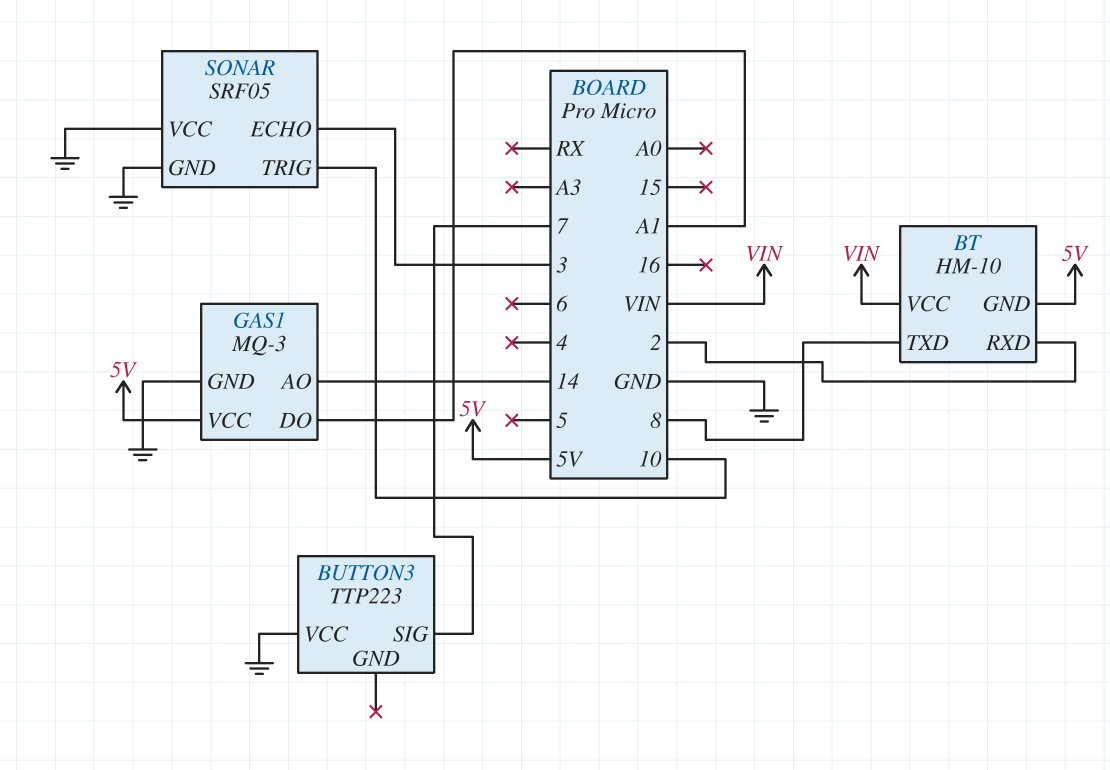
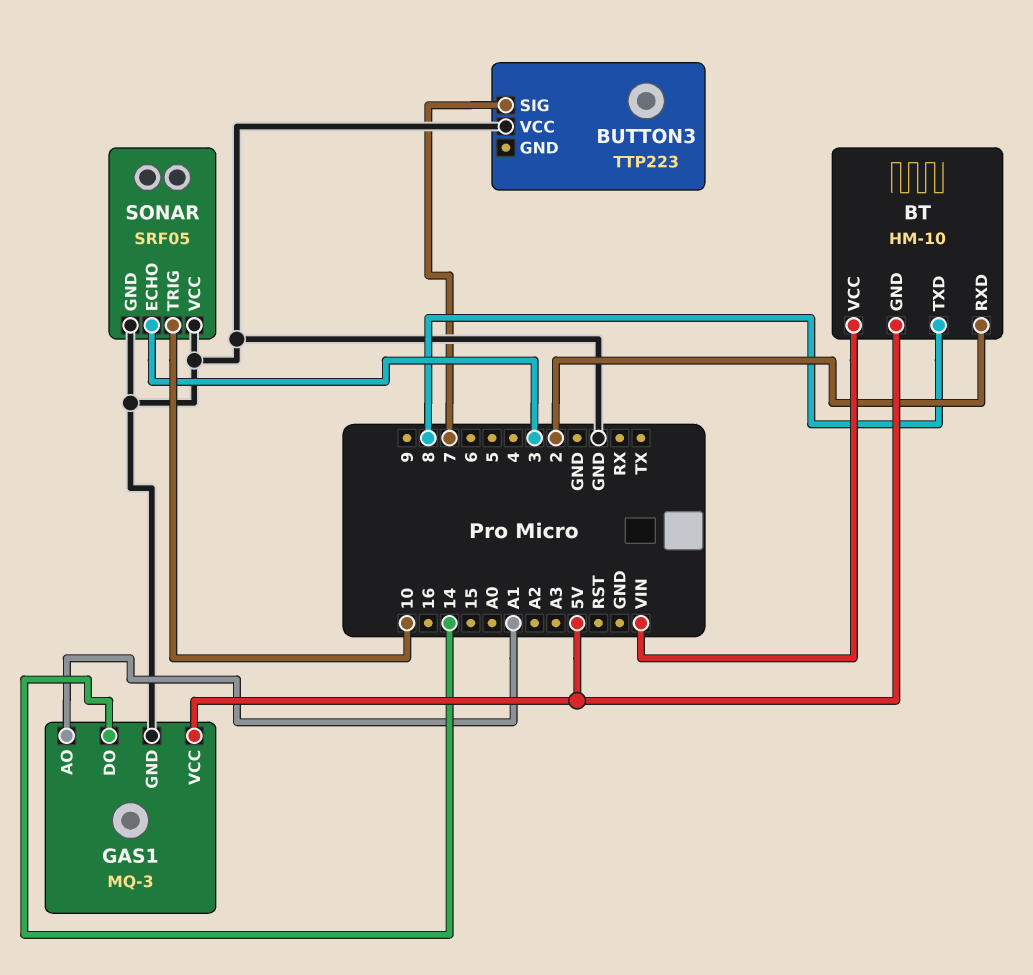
GAS1 pin AO: 14 -> A1
GAS1 pin DO: A1 -> 14

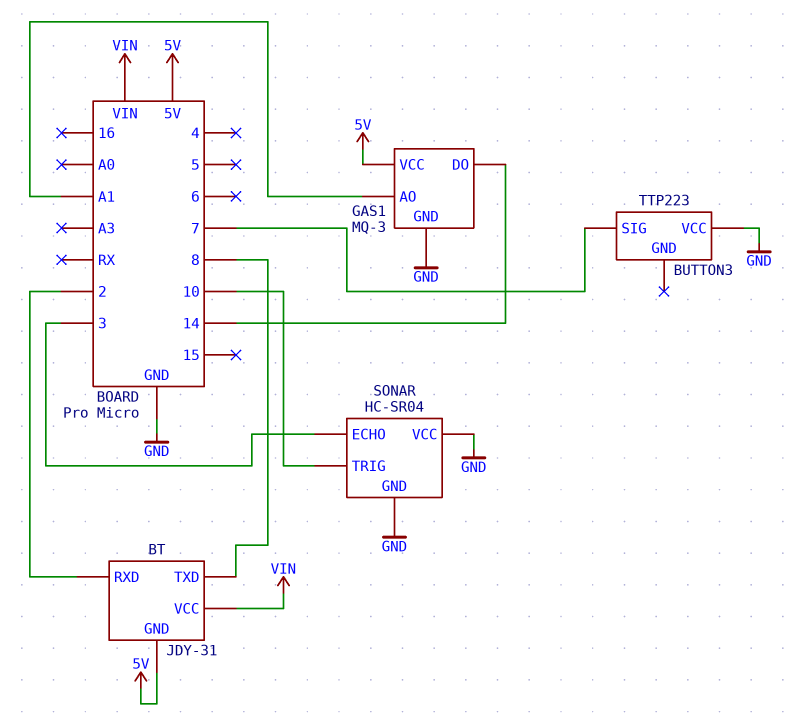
BT: HM-10 -> JDY-31
SONAR: SRF05 -> HC-SR04

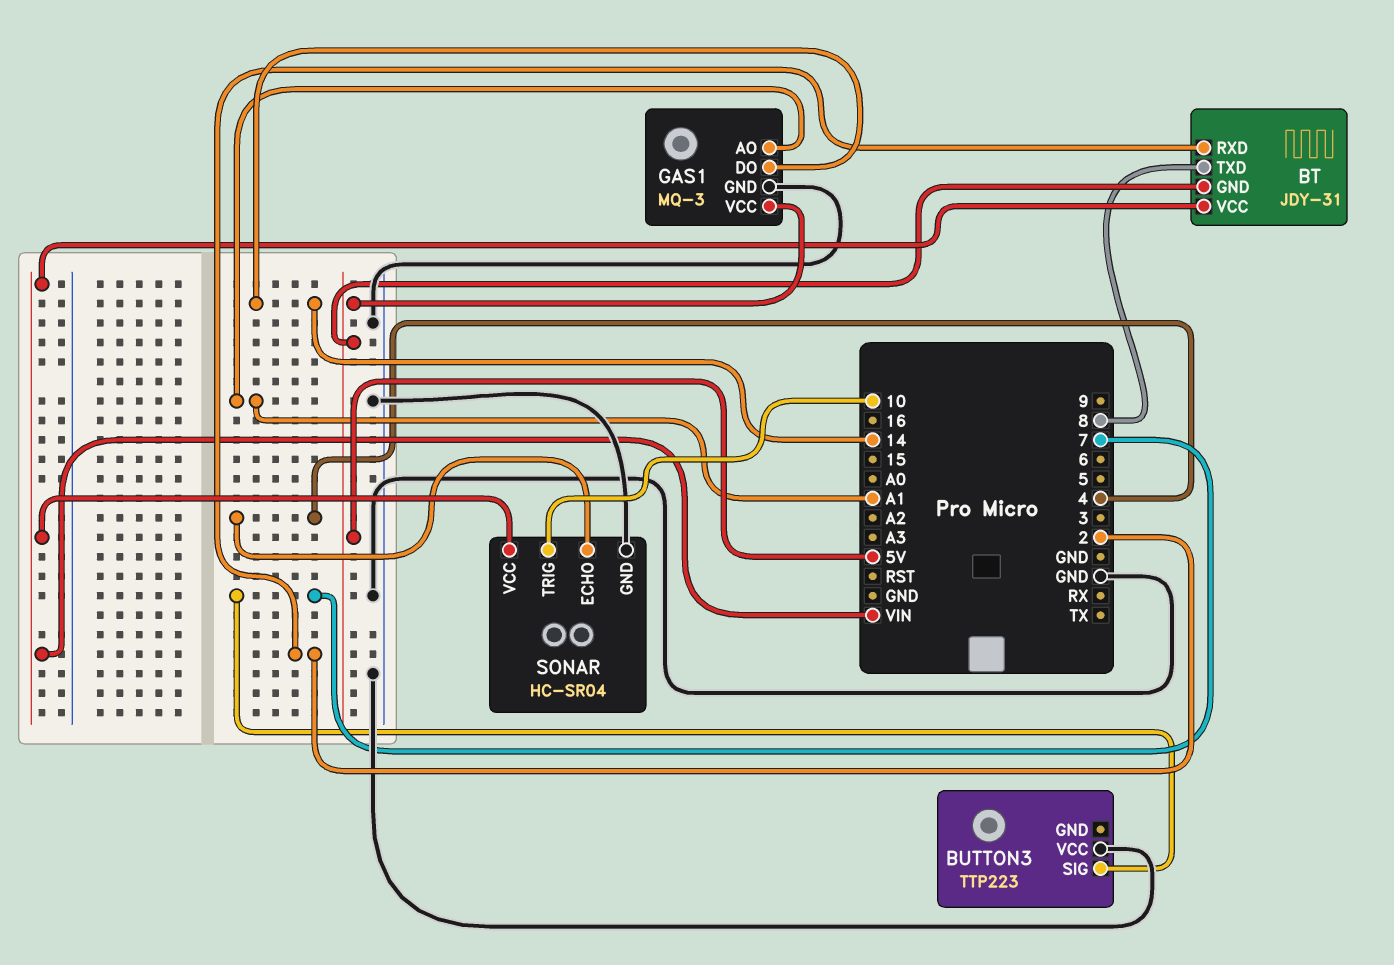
SONAR pin ECHO: 3 -> 4
SONAR pin VCC: GND -> VIN

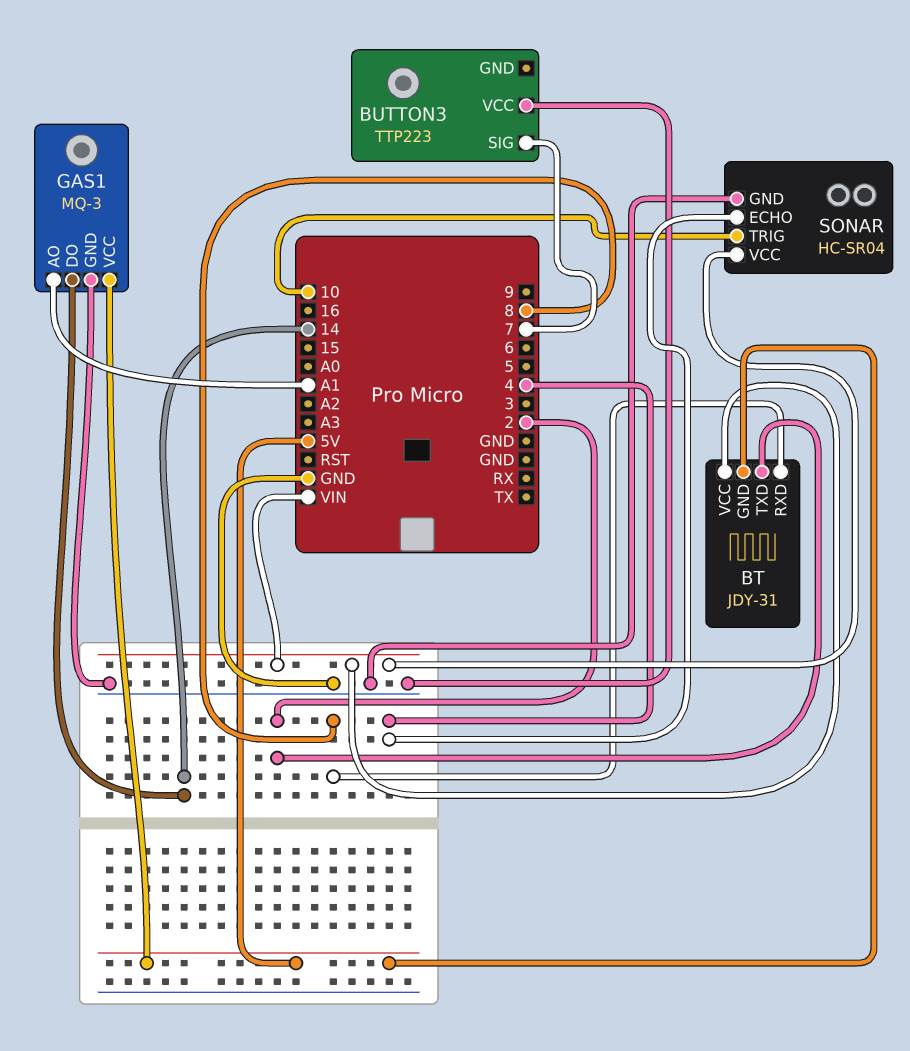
BT pin RXD: 2 -> 8
BT pin TXD: 8 -> 2

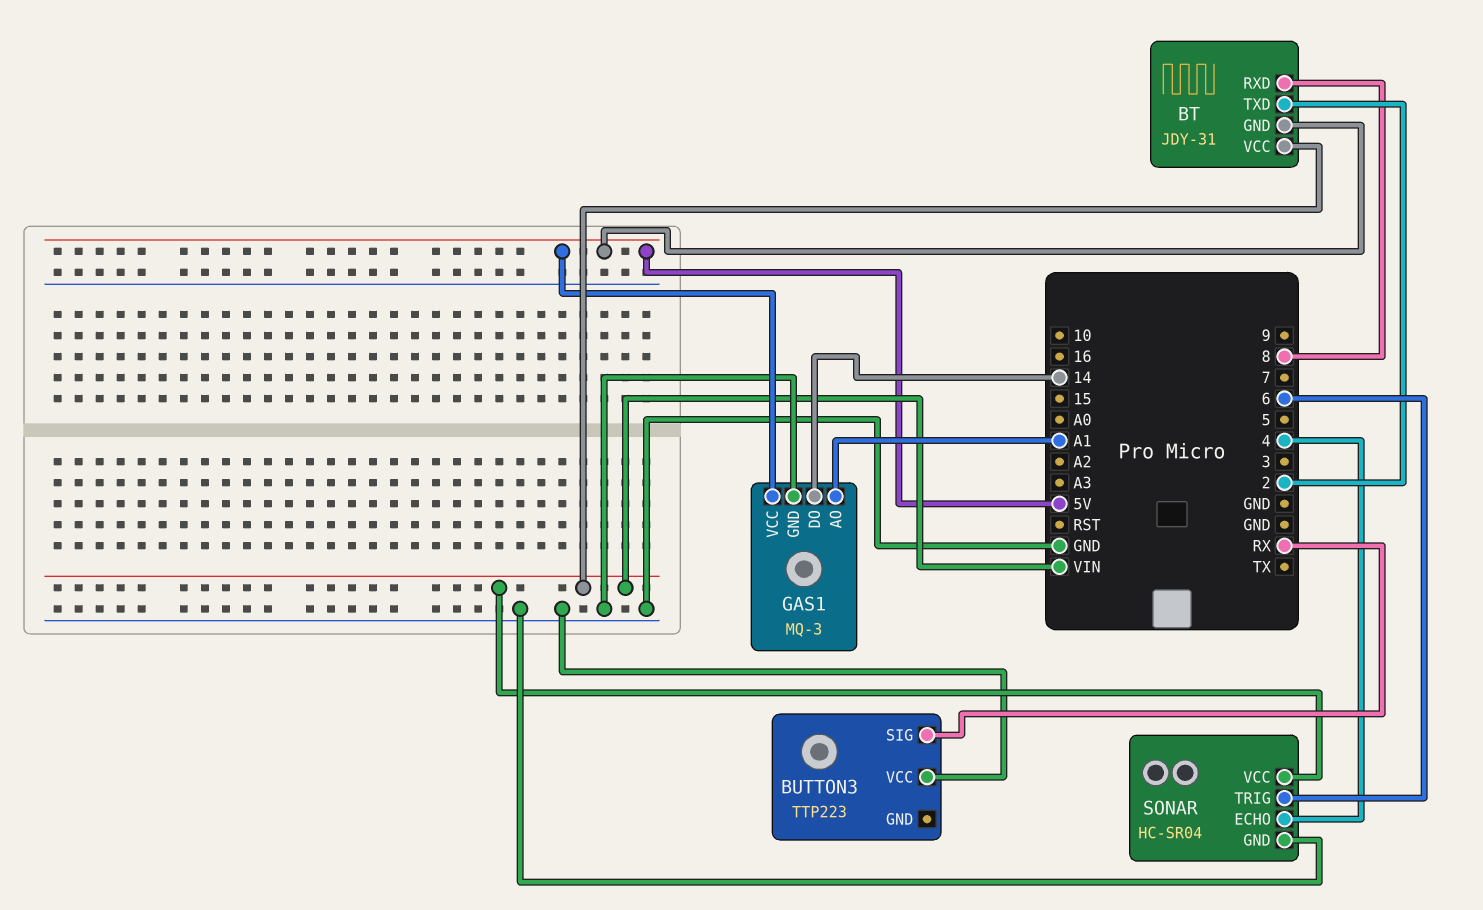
BUTTON3 pin SIG: 7 -> RX
SONAR pin TRIG: 10 -> 6

